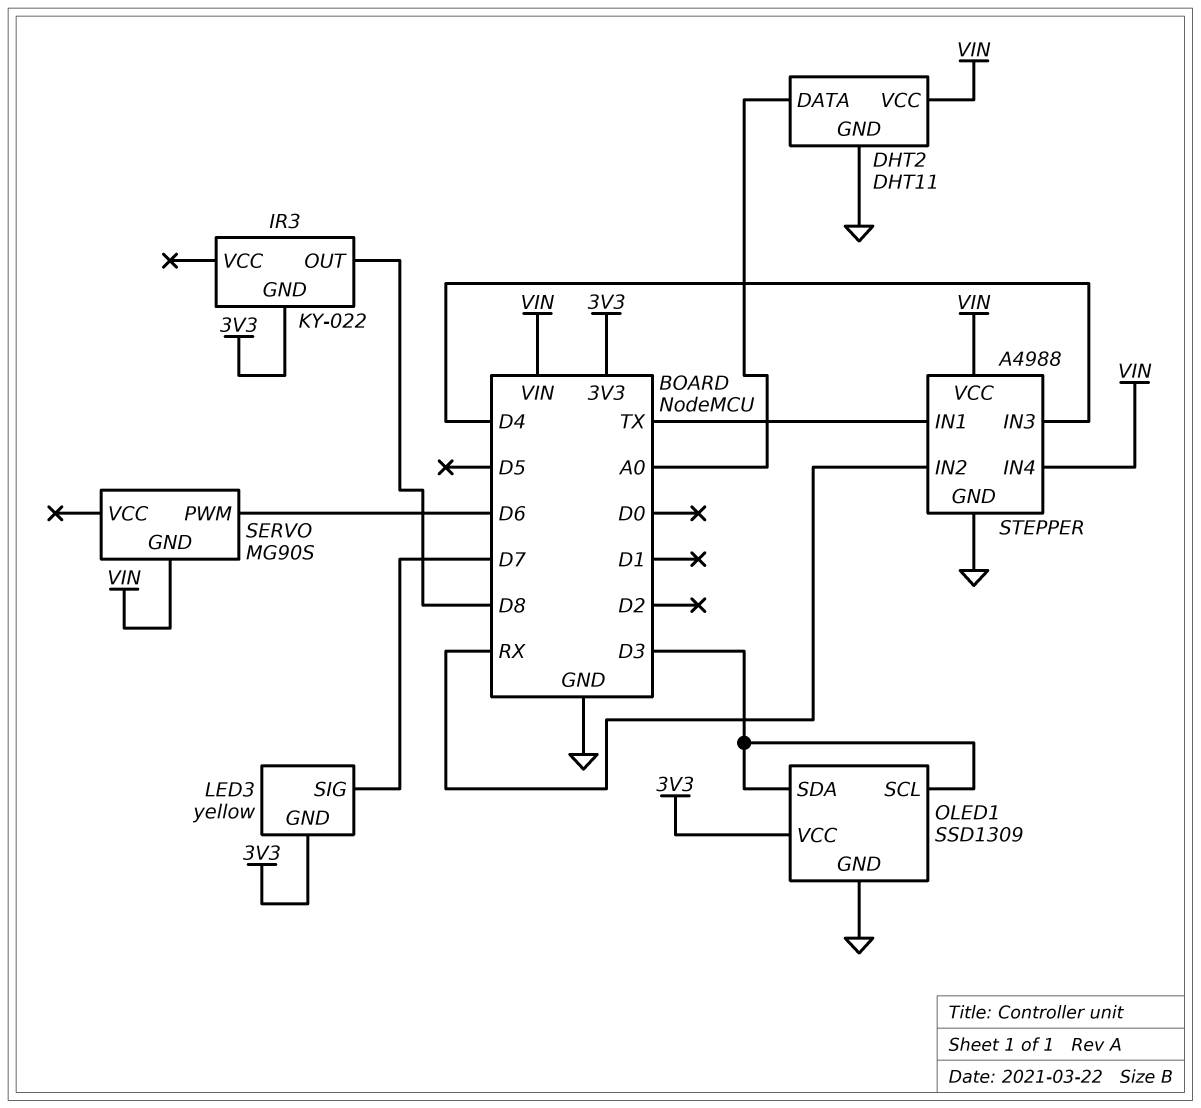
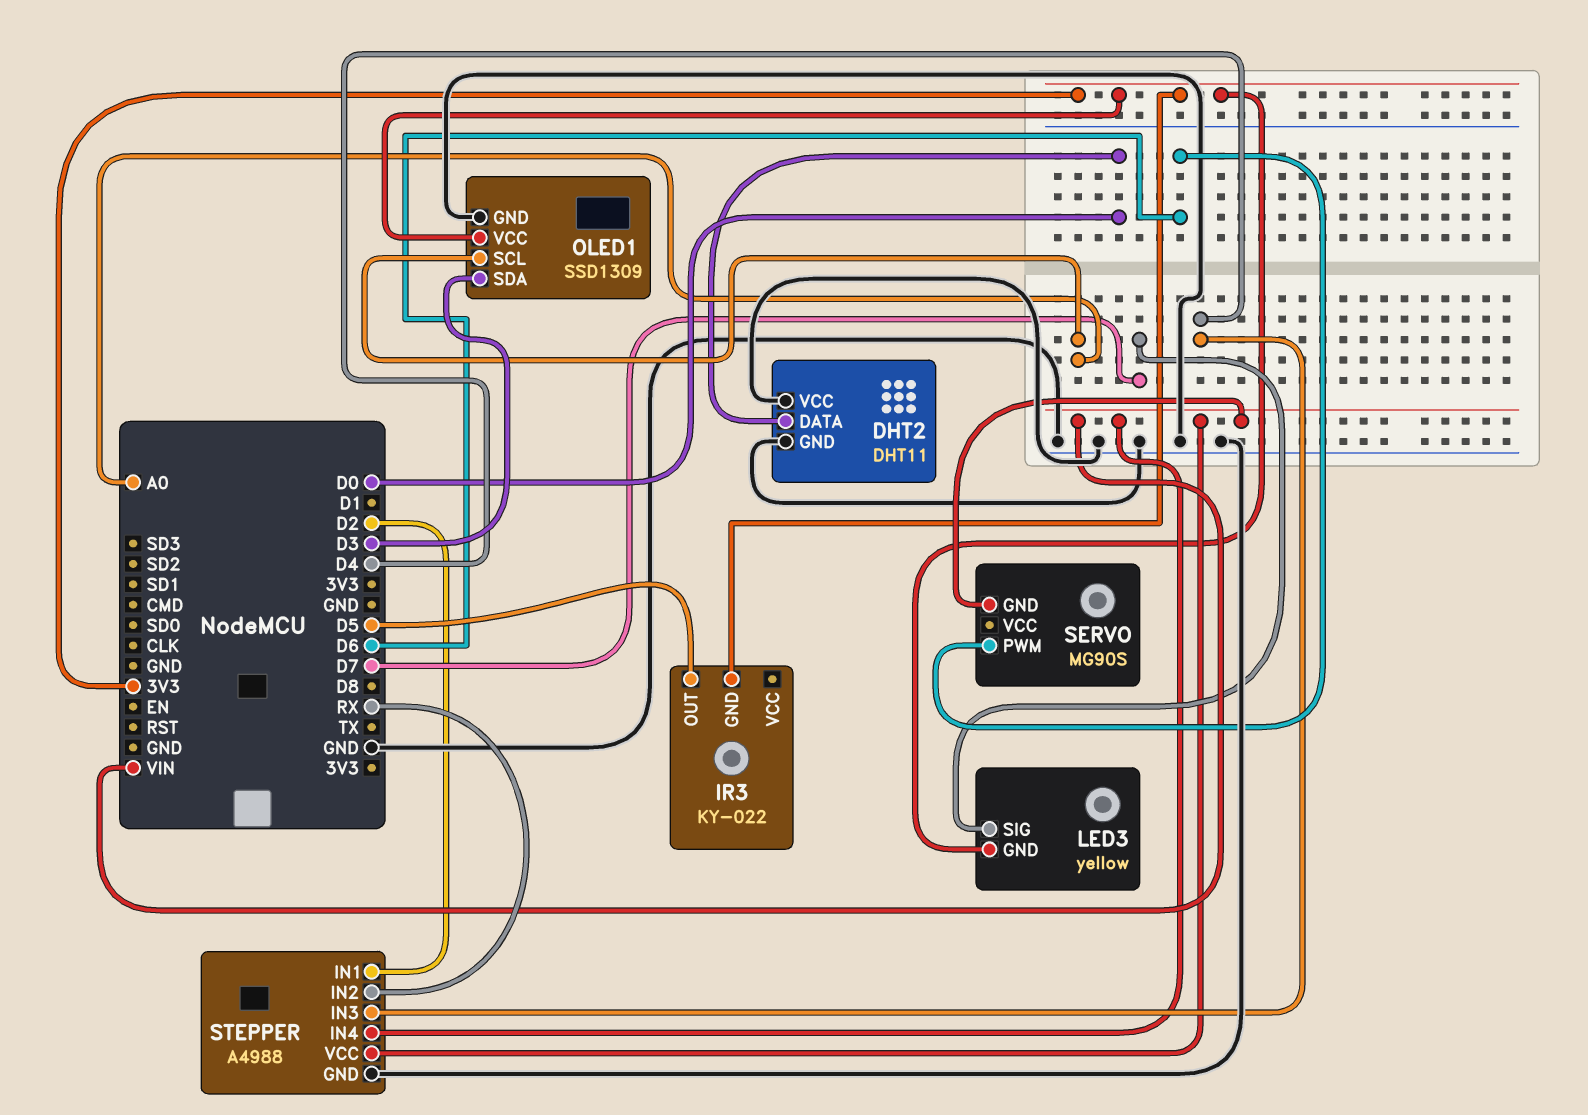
DHT2 pin DATA: A0 -> D0
DHT2 pin VCC: VIN -> GND
IR3 pin OUT: D8 -> D5
OLED1 pin SCL: D3 -> A0
STEPPER pin IN1: TX -> D2

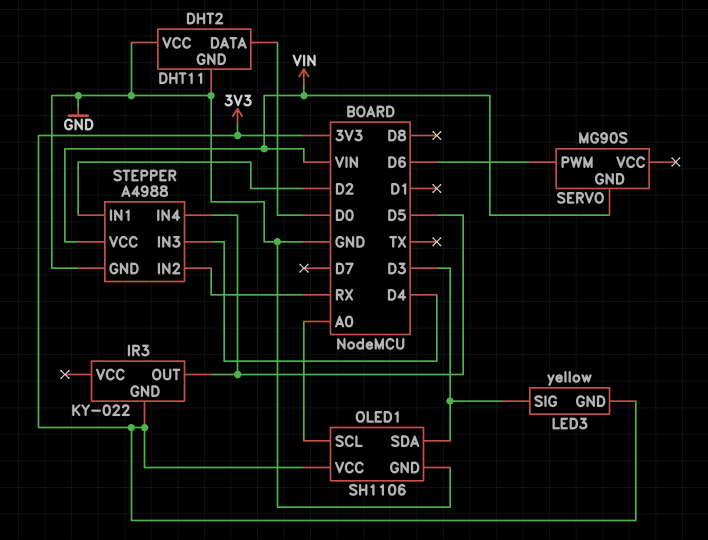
LED3 pin SIG: D7 -> D3
OLED1: SSD1309 -> SH1106
STEPPER pin IN4: VIN -> D5

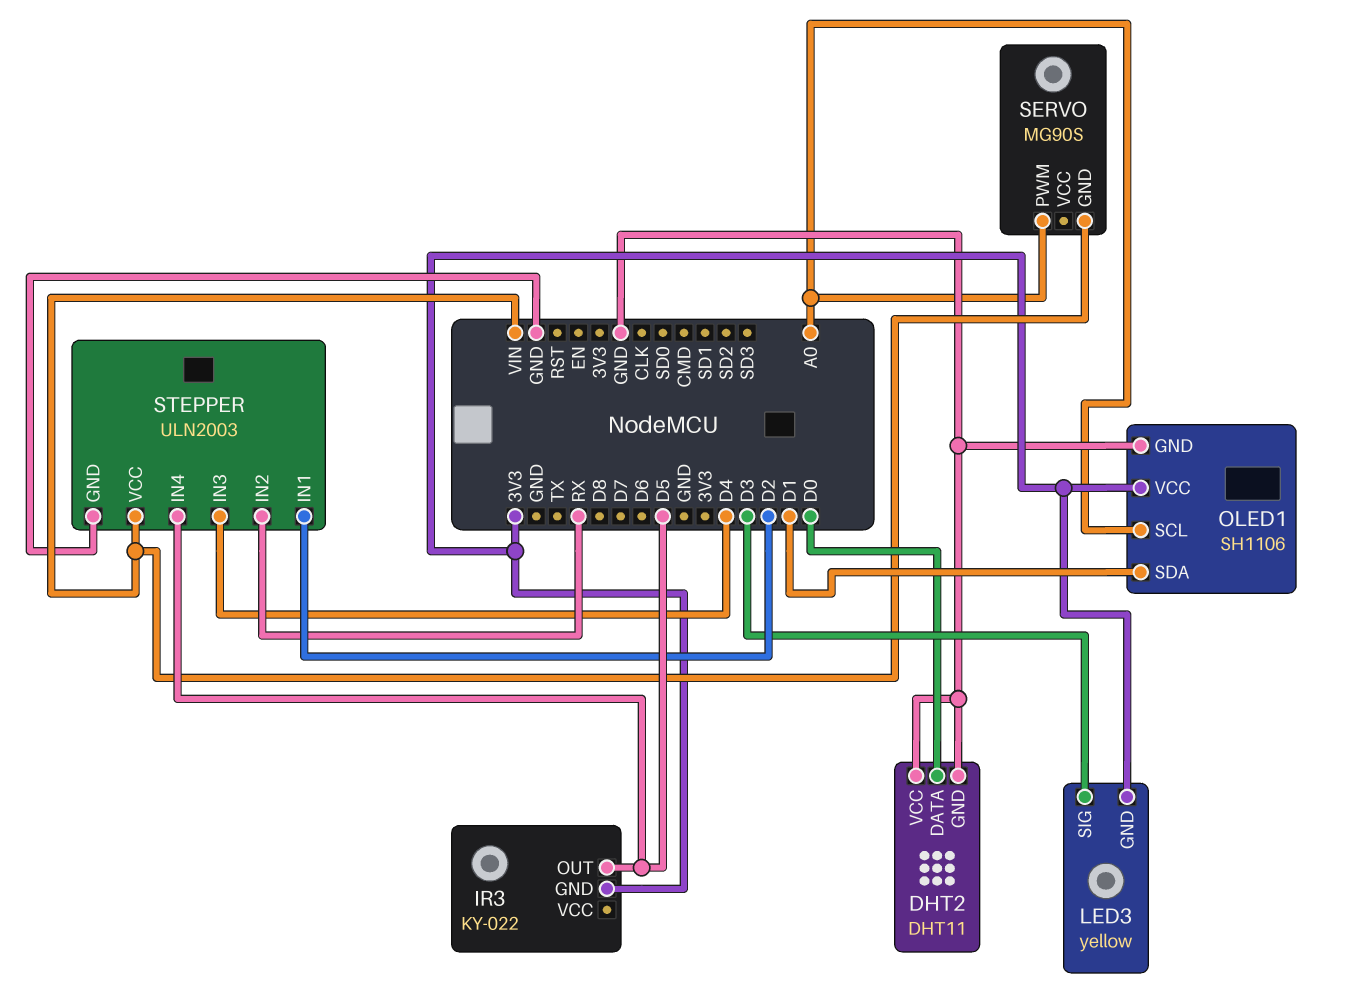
OLED1 pin SDA: D3 -> D1
SERVO pin PWM: D6 -> A0
STEPPER: A4988 -> ULN2003

